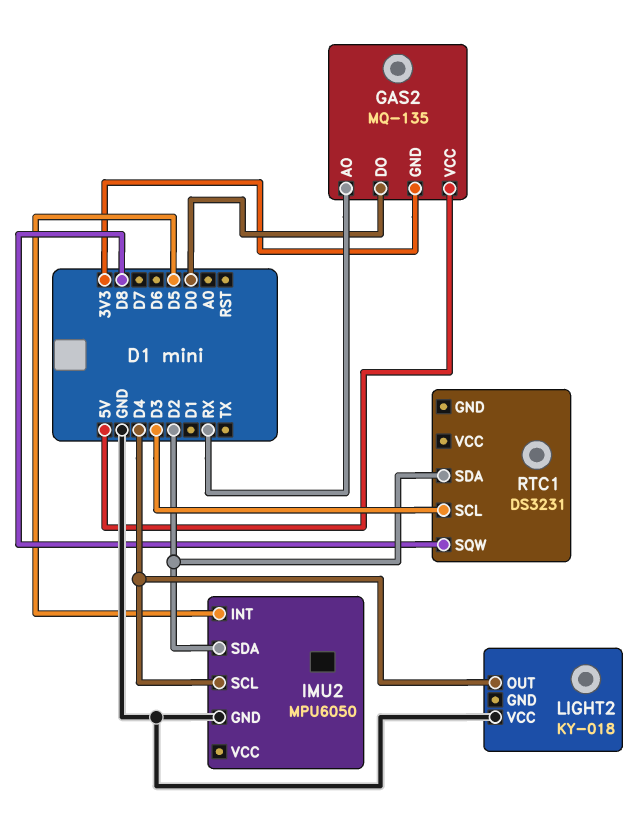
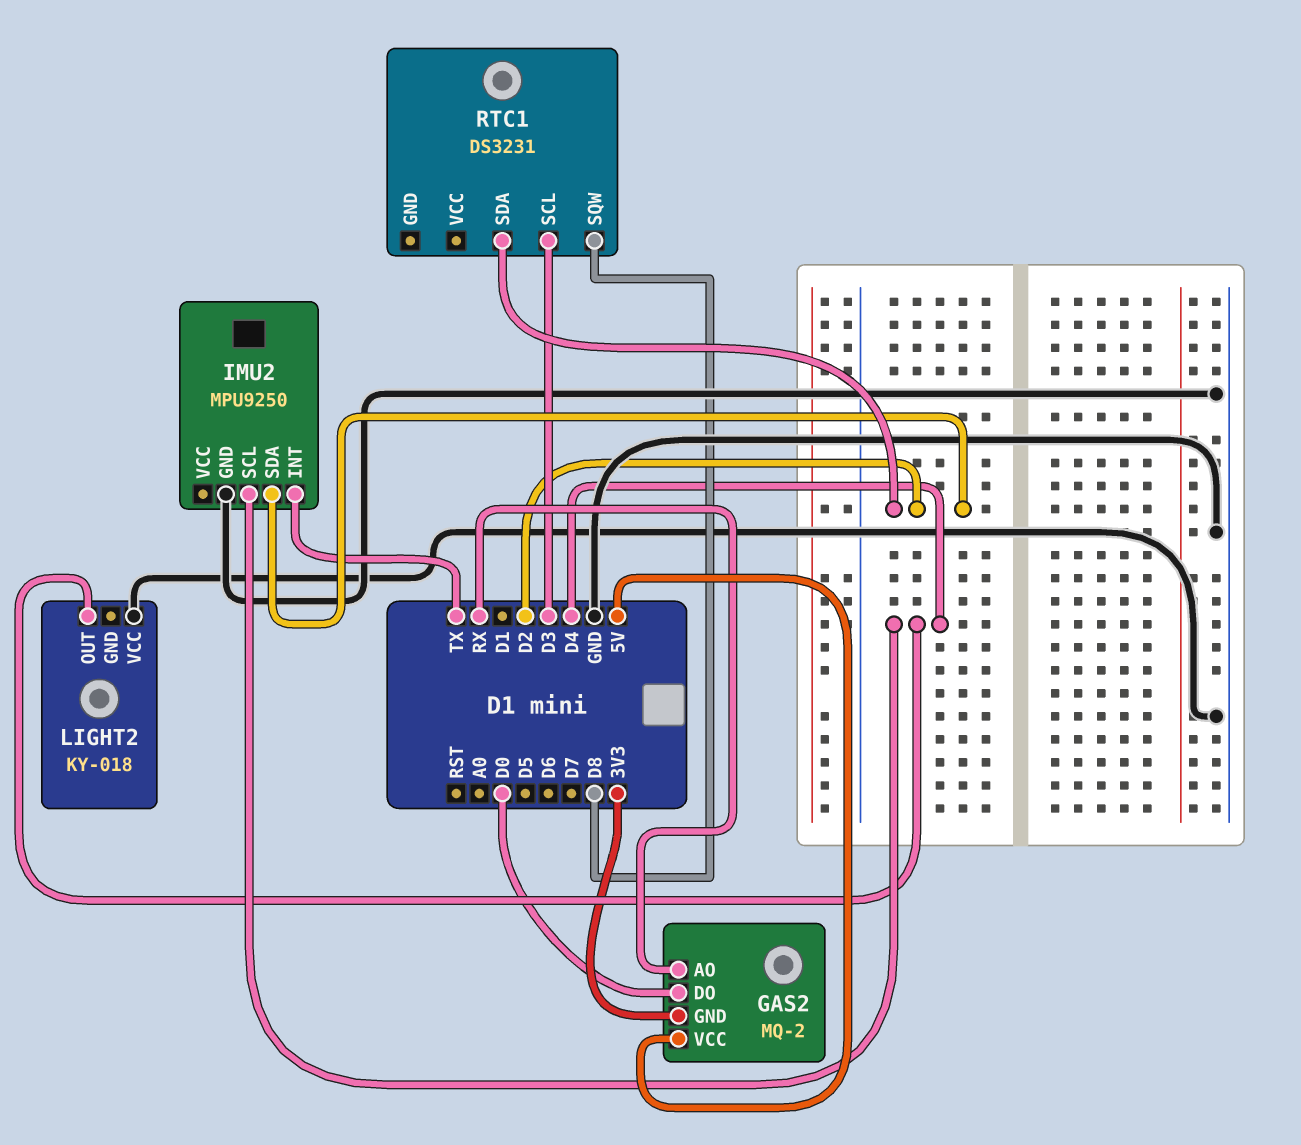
GAS2: MQ-135 -> MQ-2
IMU2: MPU6050 -> MPU9250
IMU2 pin INT: D5 -> TX

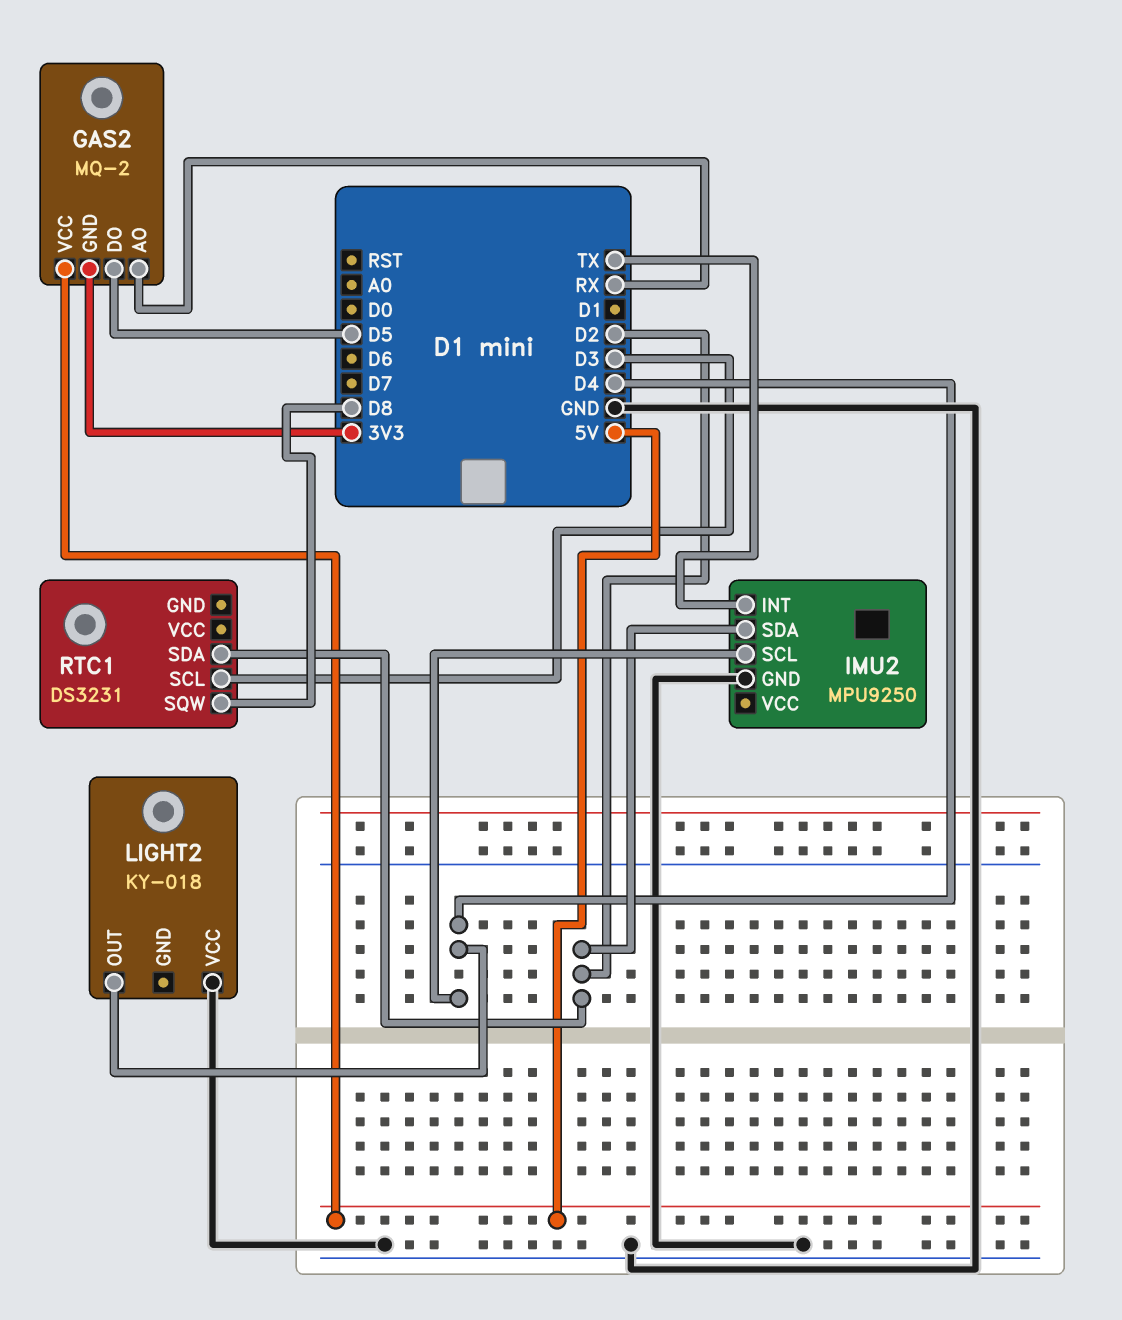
GAS2 pin DO: D0 -> D5

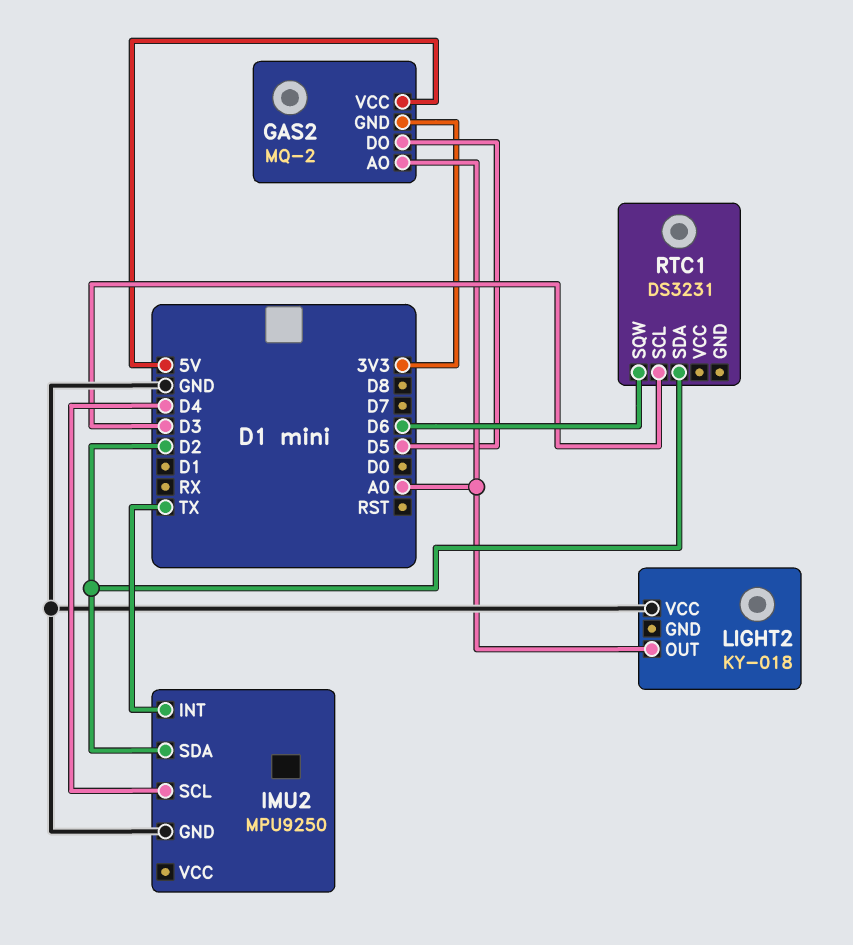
GAS2 pin AO: RX -> A0
LIGHT2 pin OUT: D4 -> A0
RTC1 pin SQW: D8 -> D6

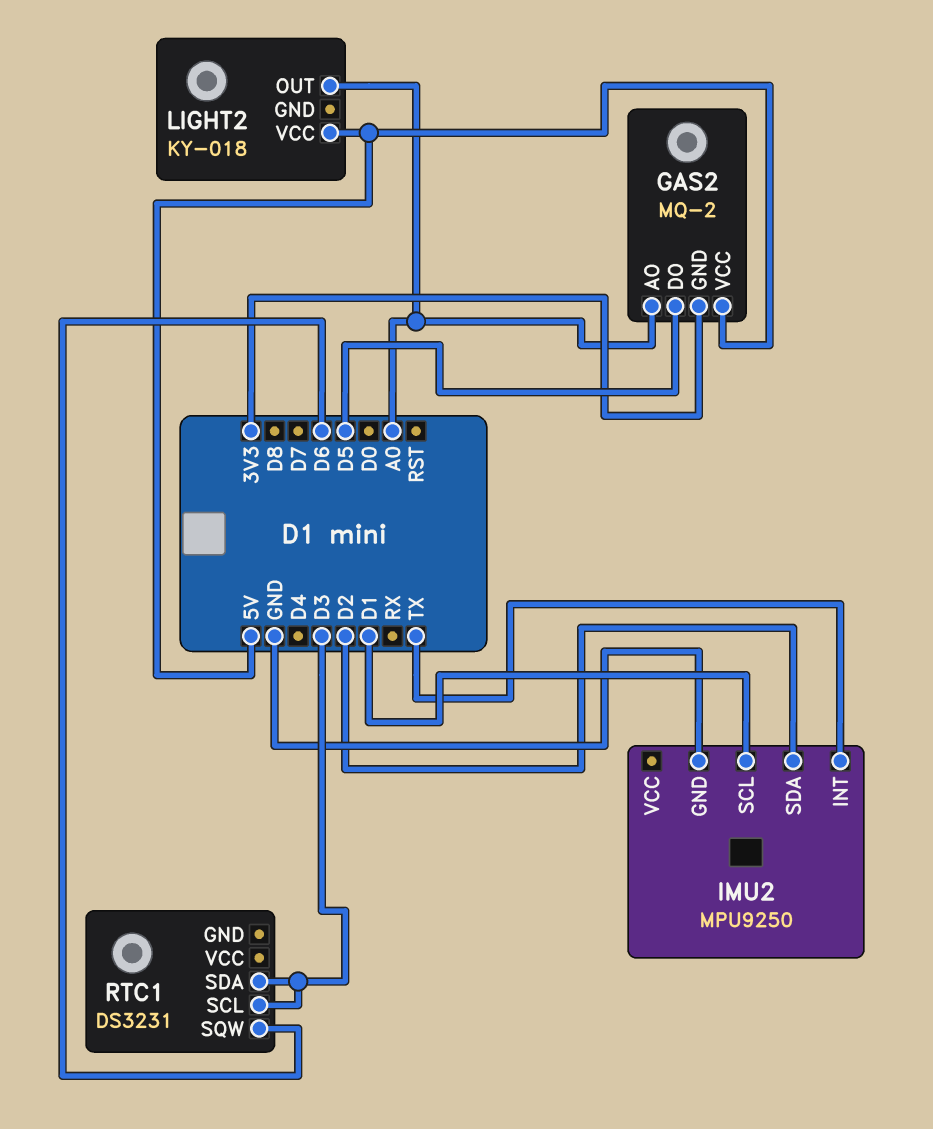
IMU2 pin SCL: D4 -> D1
LIGHT2 pin VCC: GND -> 5V
RTC1 pin SDA: D2 -> D3

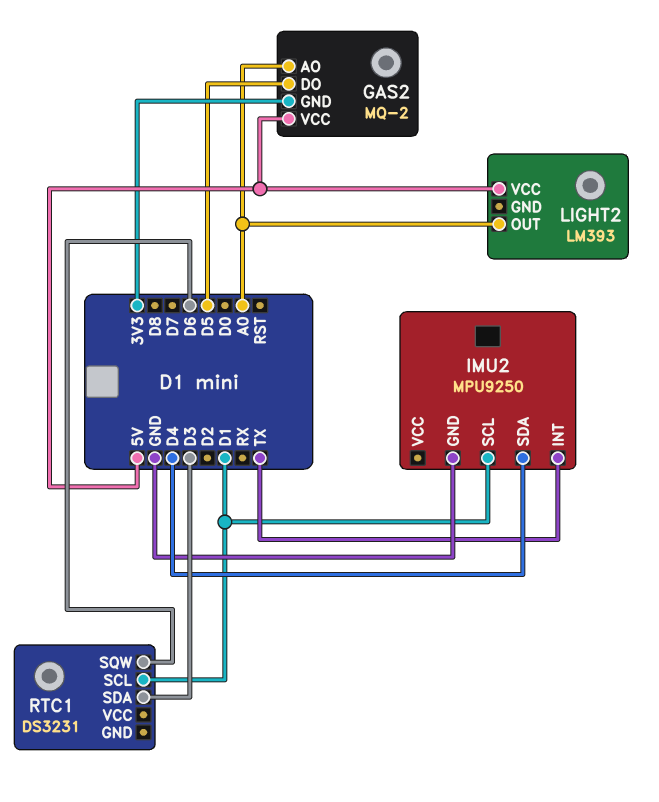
IMU2 pin SDA: D2 -> D4
LIGHT2: KY-018 -> LM393
RTC1 pin SCL: D3 -> D1

